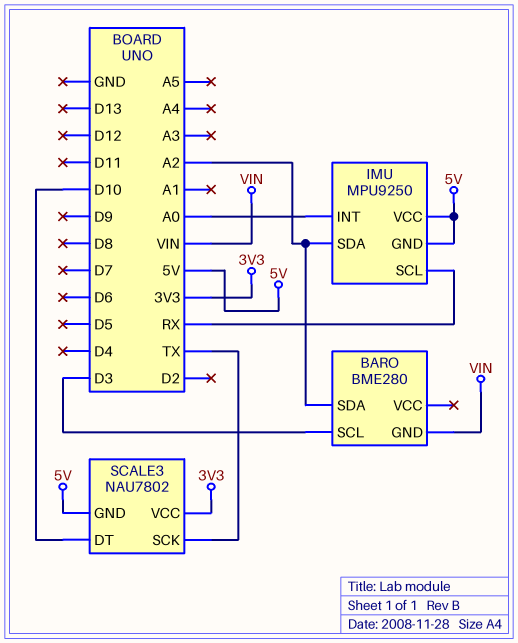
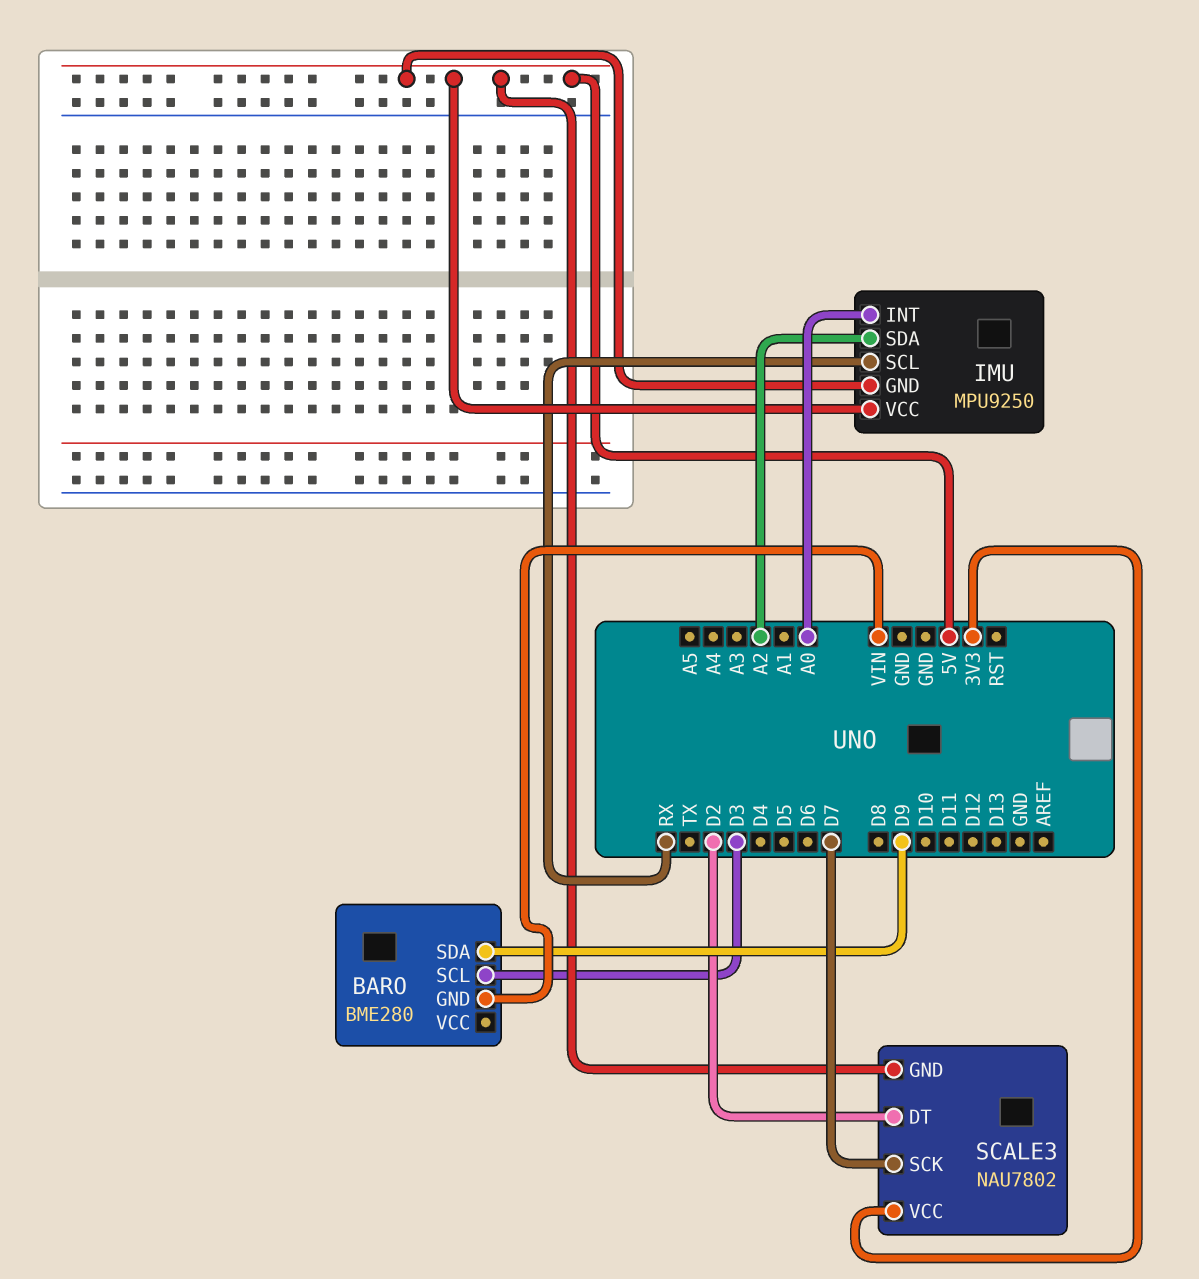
BARO pin SDA: A2 -> D9
SCALE3 pin DT: D10 -> D2
SCALE3 pin SCK: TX -> D7

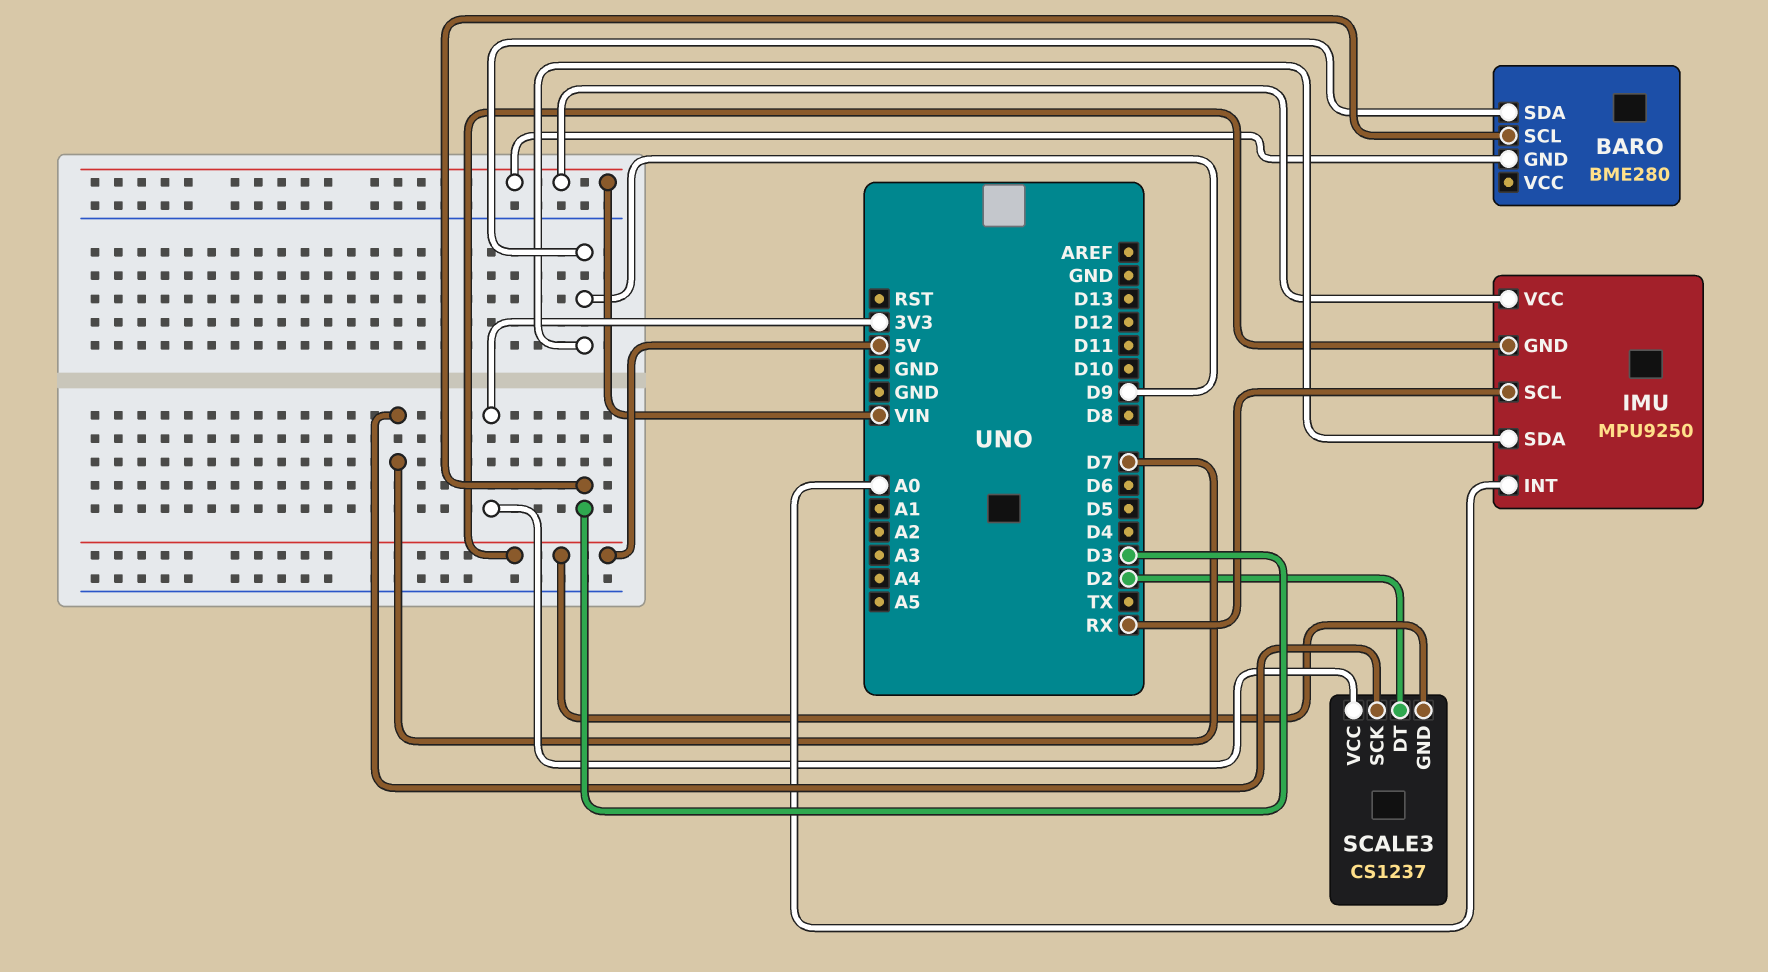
IMU pin SDA: A2 -> D9
IMU pin VCC: 5V -> VIN
SCALE3: NAU7802 -> CS1237

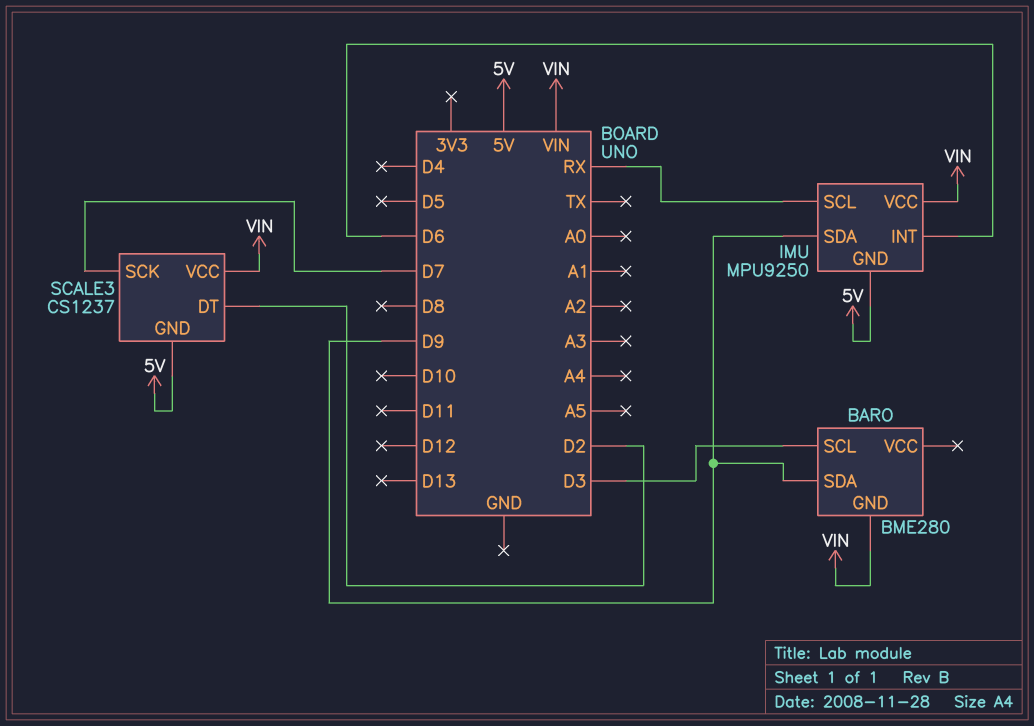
IMU pin INT: A0 -> D6
SCALE3 pin VCC: 3V3 -> VIN

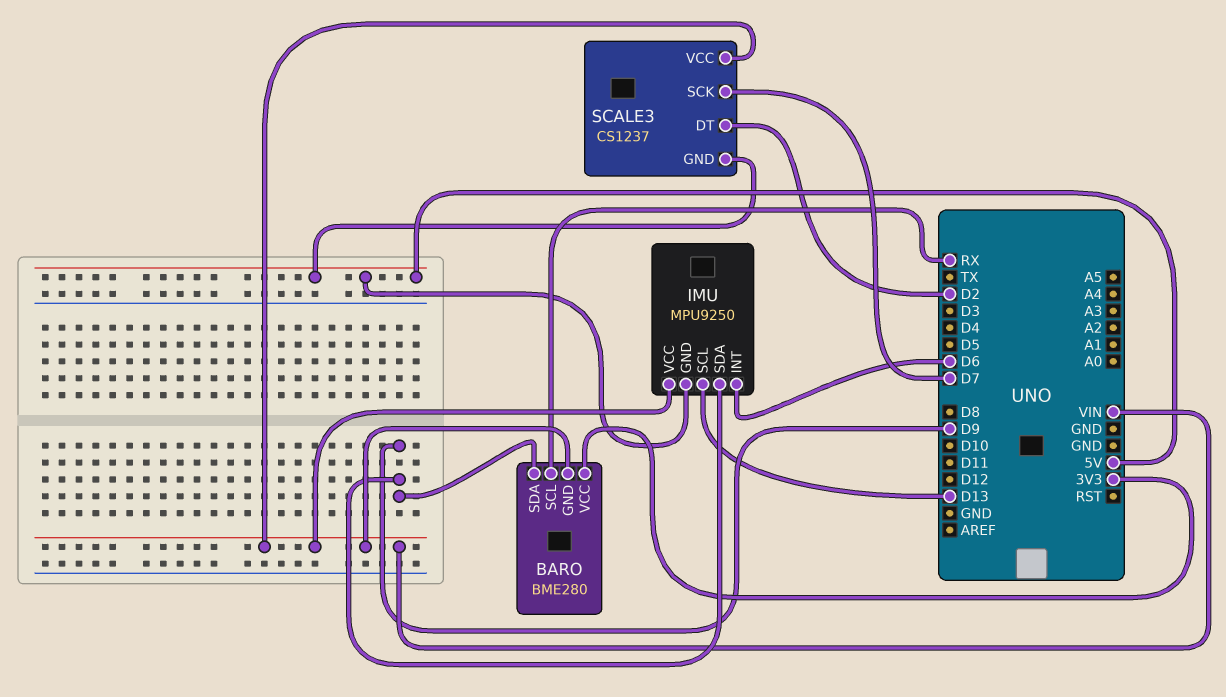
BARO pin SCL: D3 -> RX
BARO pin VCC: none -> 3V3
IMU pin SCL: RX -> D13

